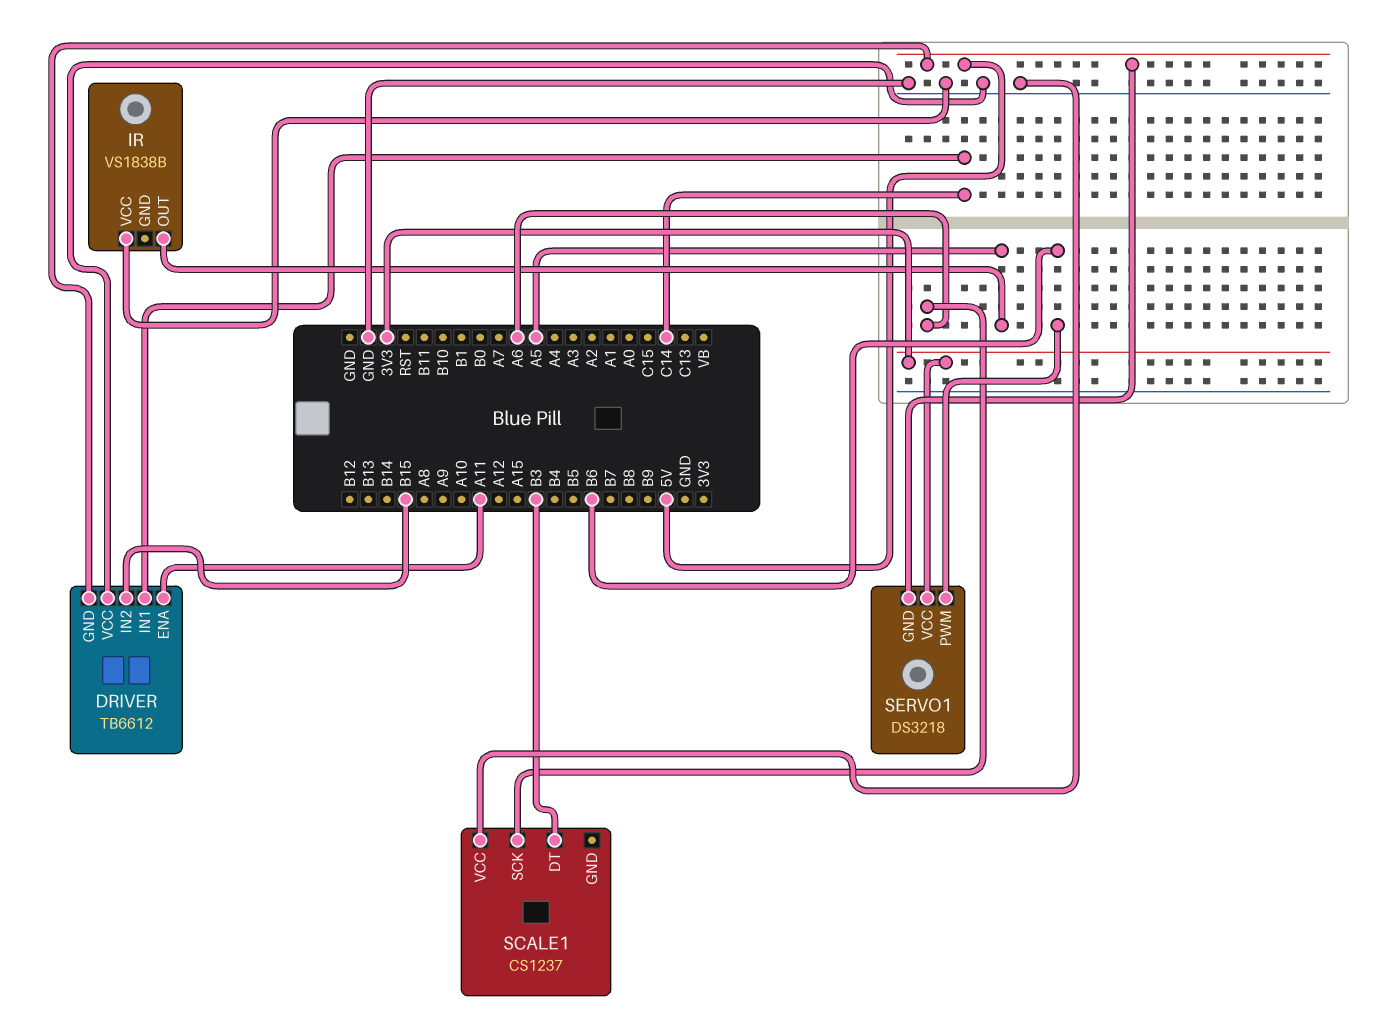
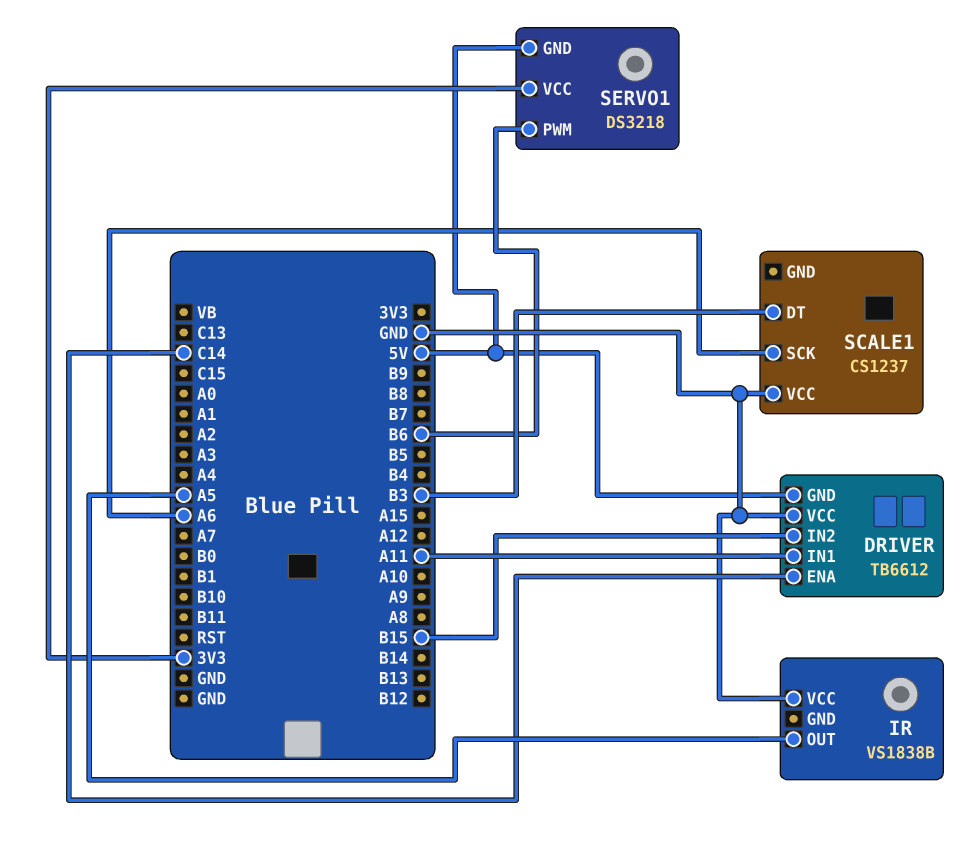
DRIVER pin ENA: A11 -> C14
DRIVER pin IN1: C14 -> A11

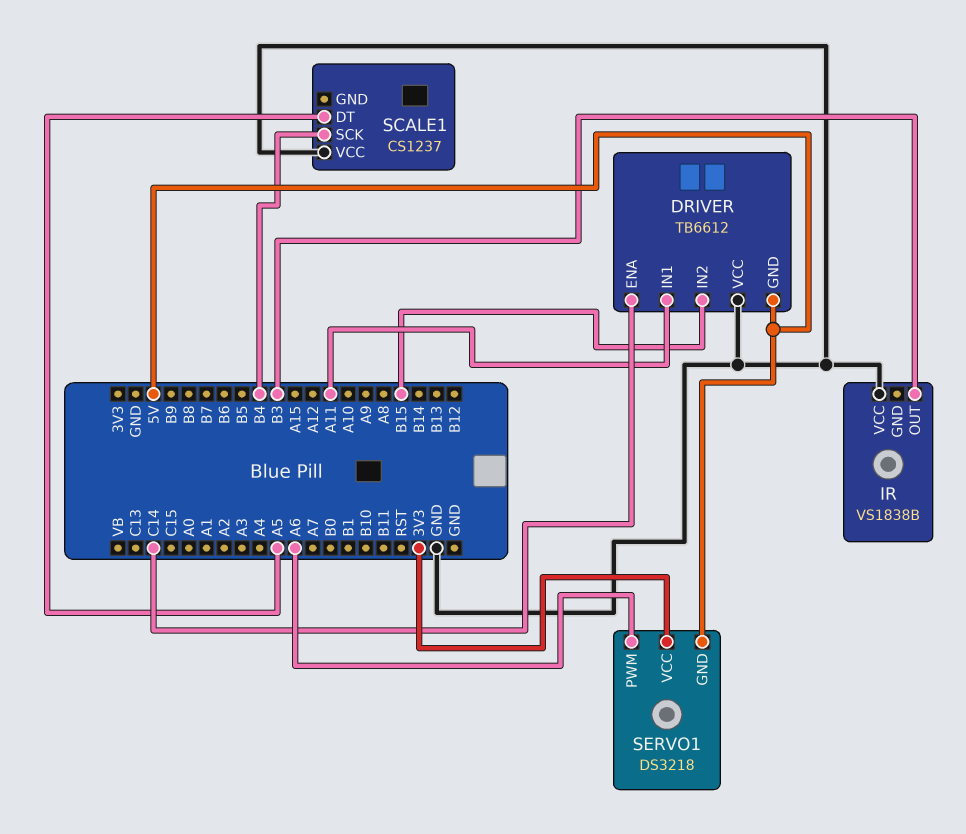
IR pin OUT: A5 -> B3
SCALE1 pin DT: B3 -> A5
SCALE1 pin SCK: A6 -> B4
SERVO1 pin PWM: B6 -> A6

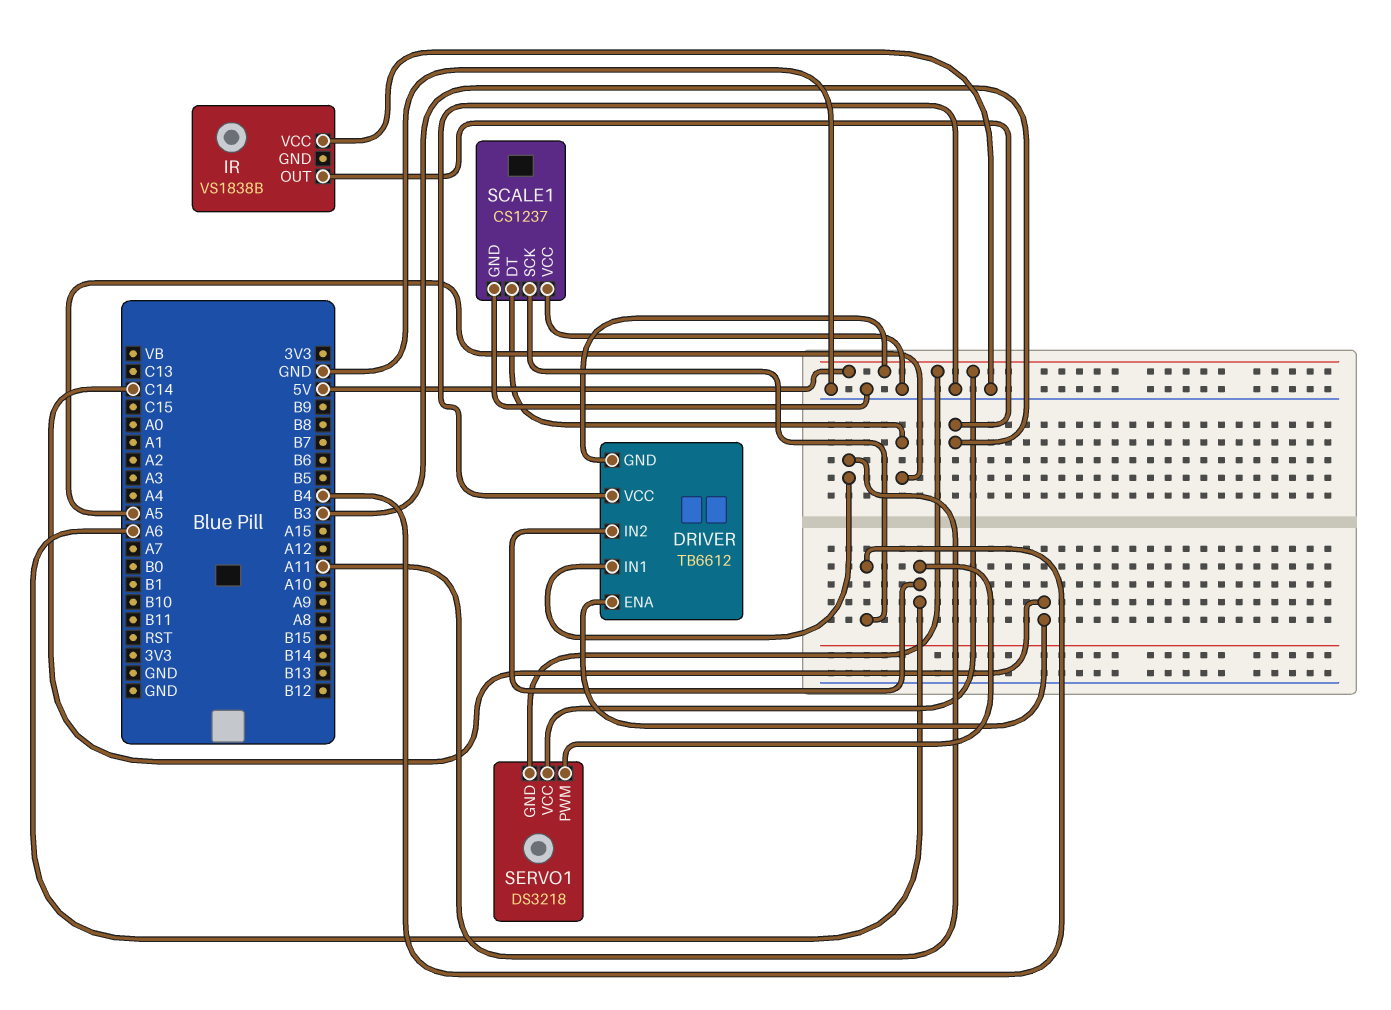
DRIVER pin IN2: B15 -> A6
SCALE1 pin GND: none -> GND
SERVO1 pin VCC: 3V3 -> 5V

